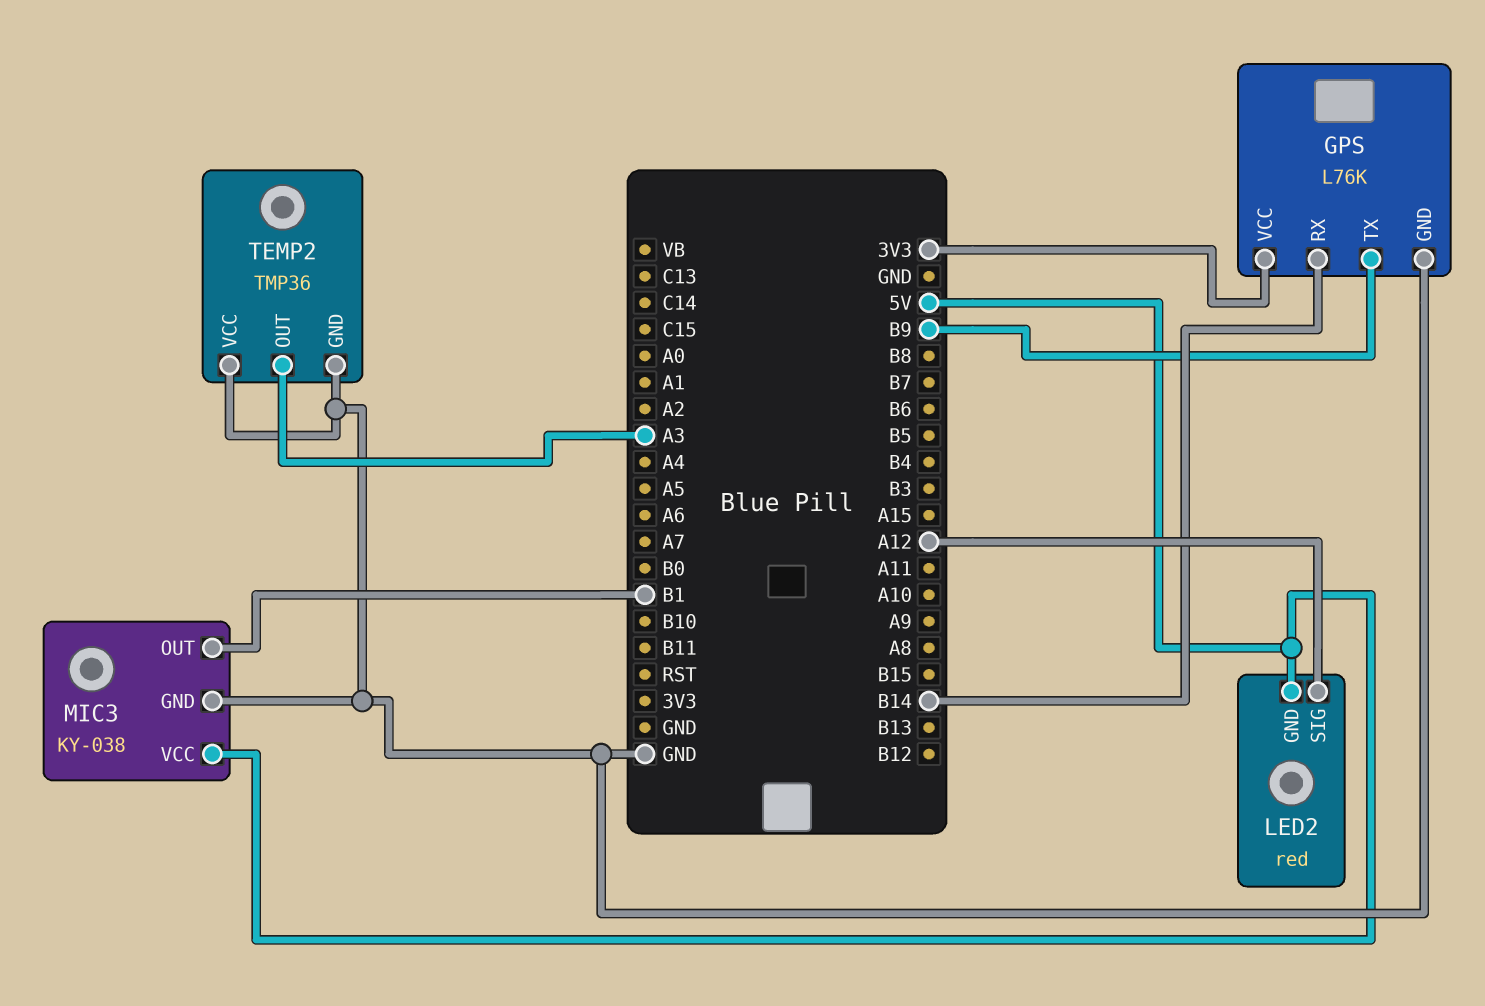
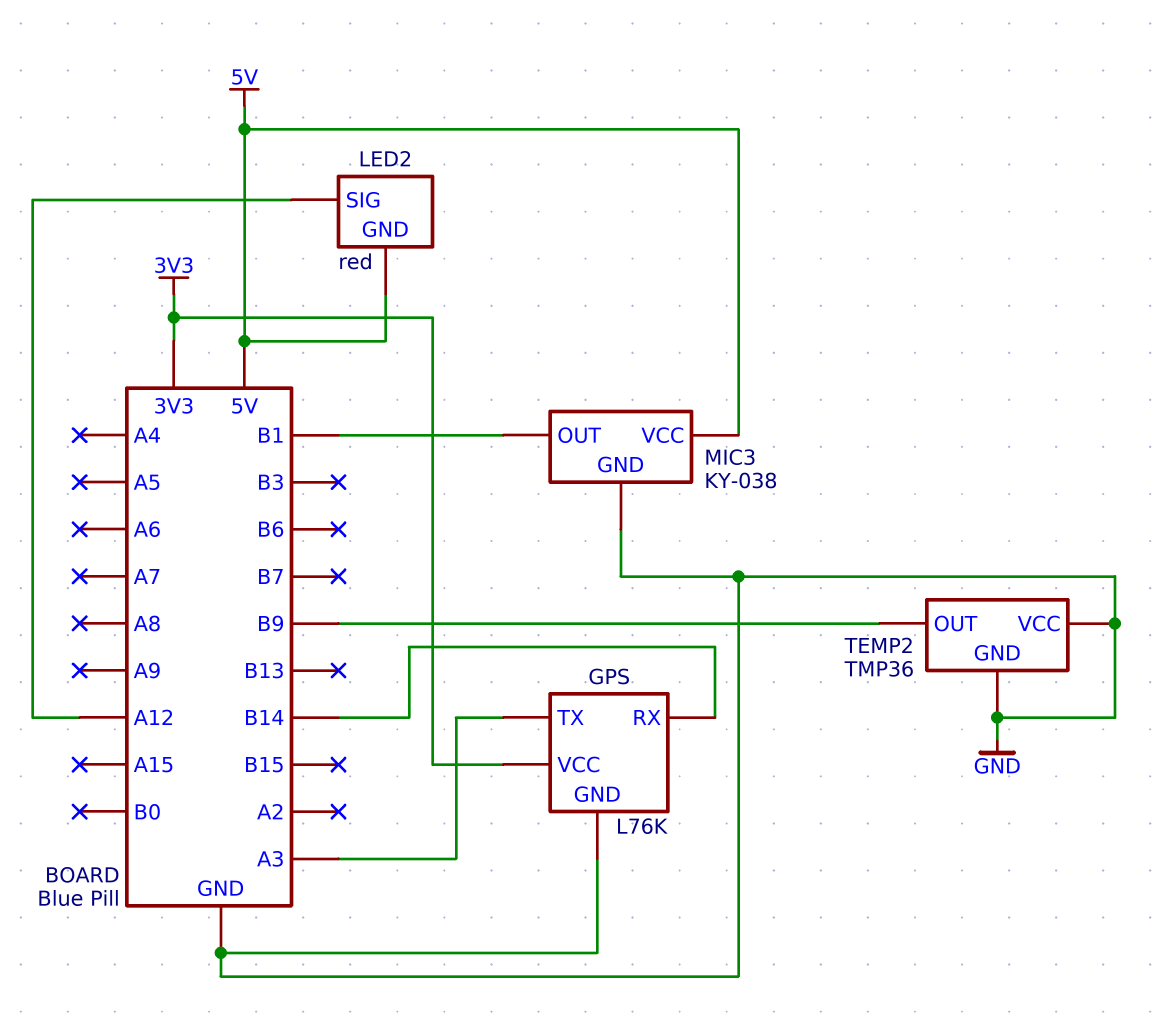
GPS pin TX: B9 -> A3
TEMP2 pin OUT: A3 -> B9

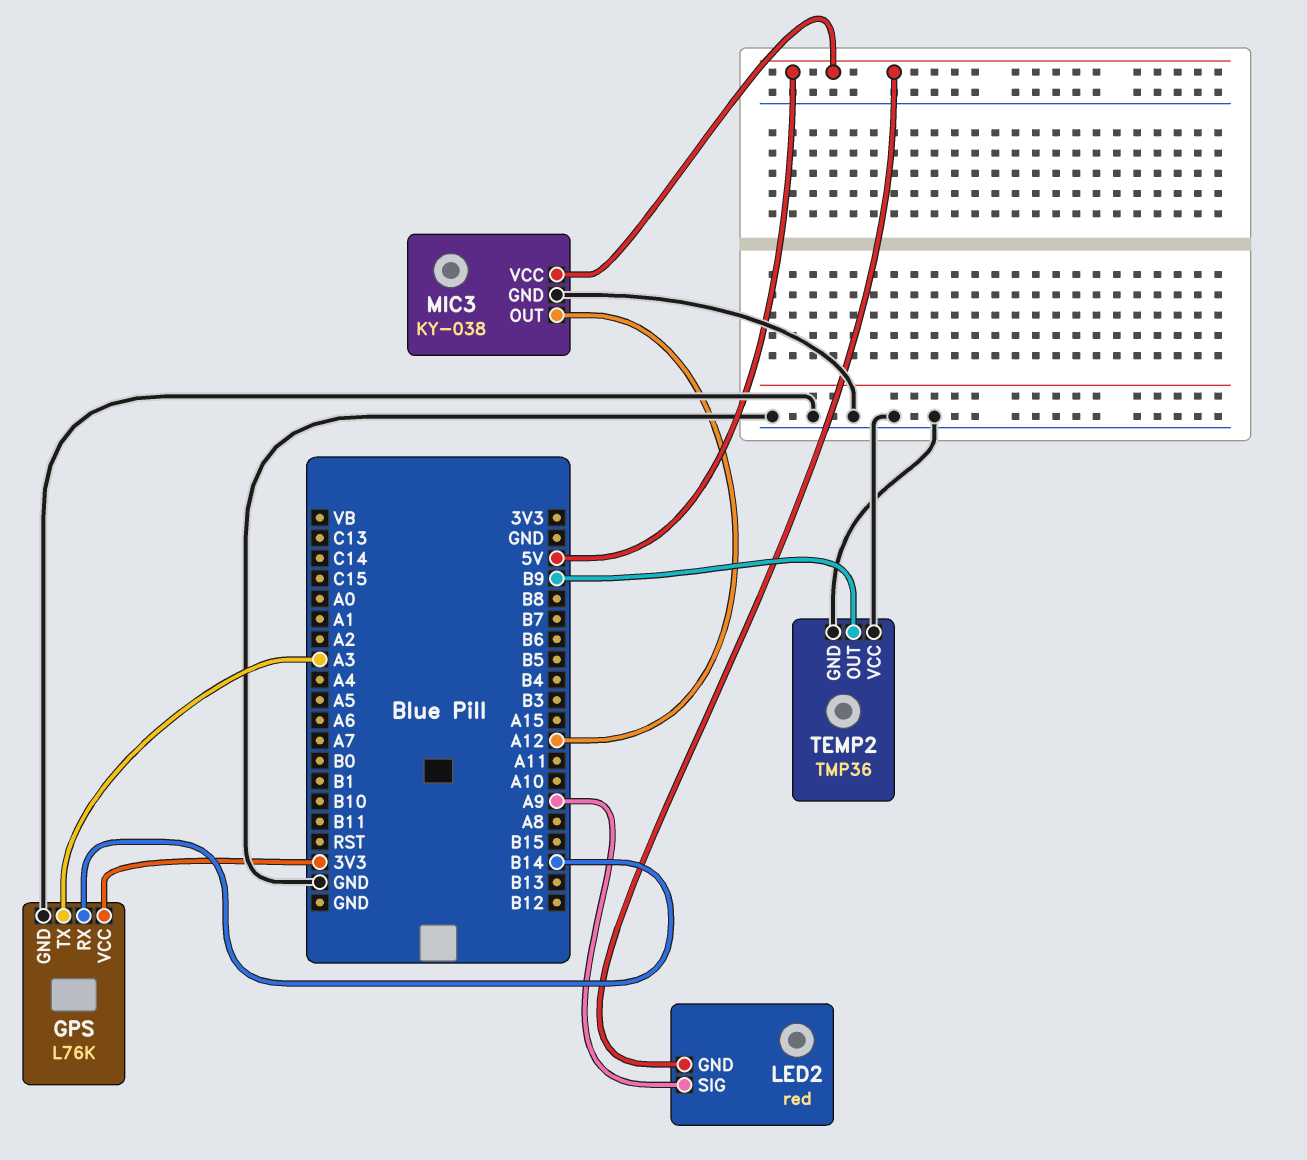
LED2 pin SIG: A12 -> A9
MIC3 pin OUT: B1 -> A12

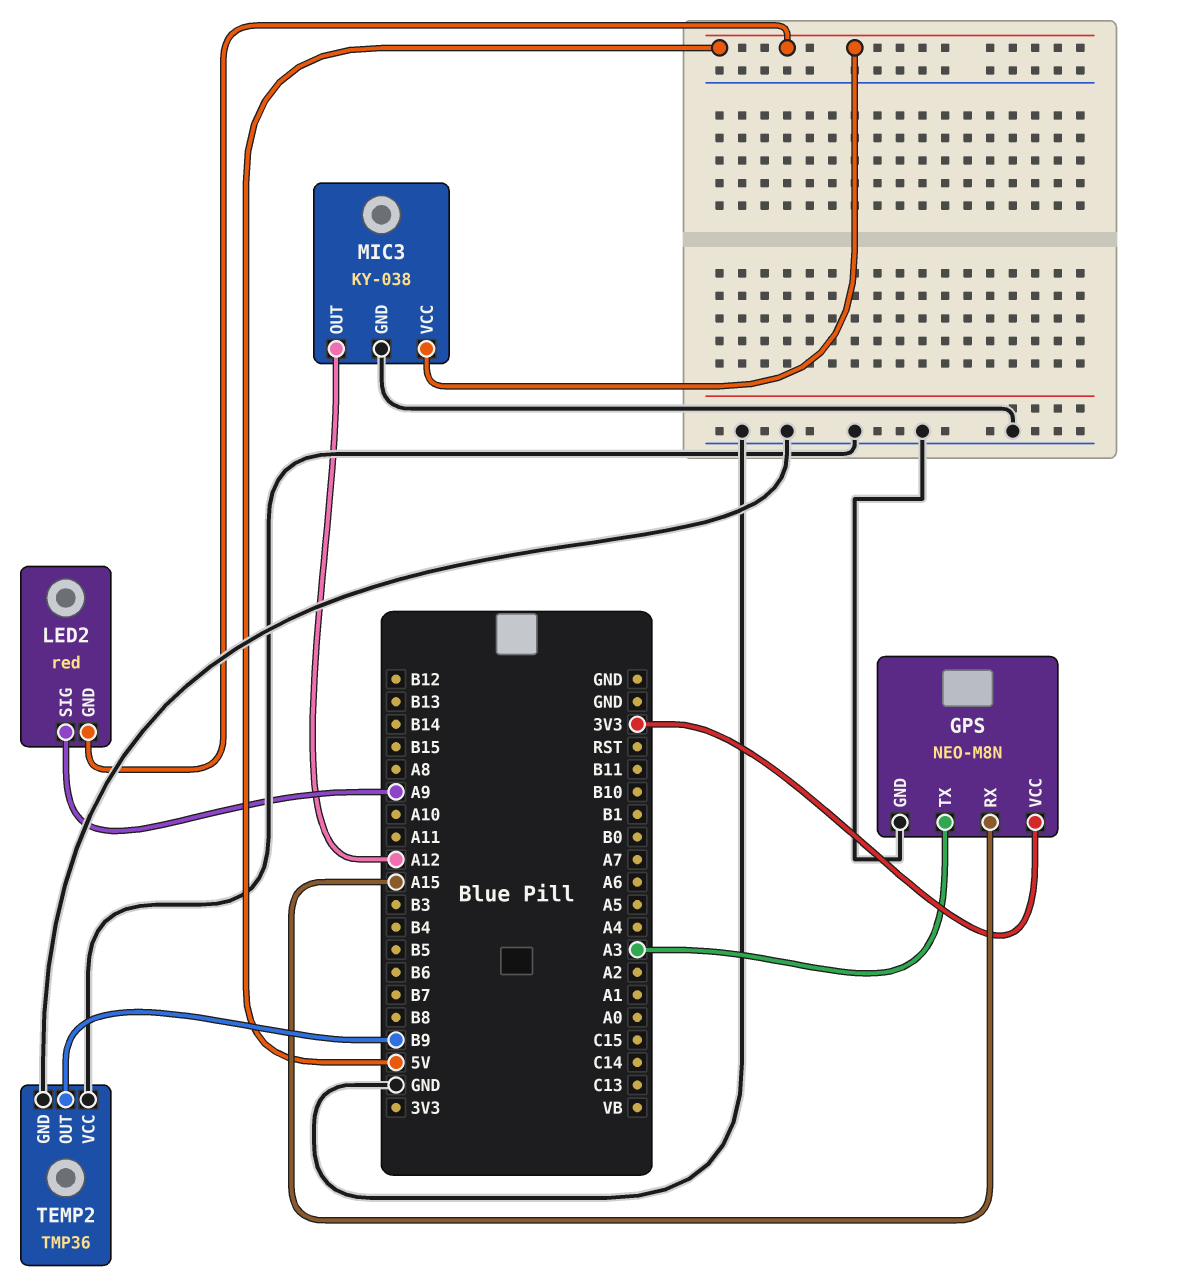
GPS: L76K -> NEO-M8N
GPS pin RX: B14 -> A15

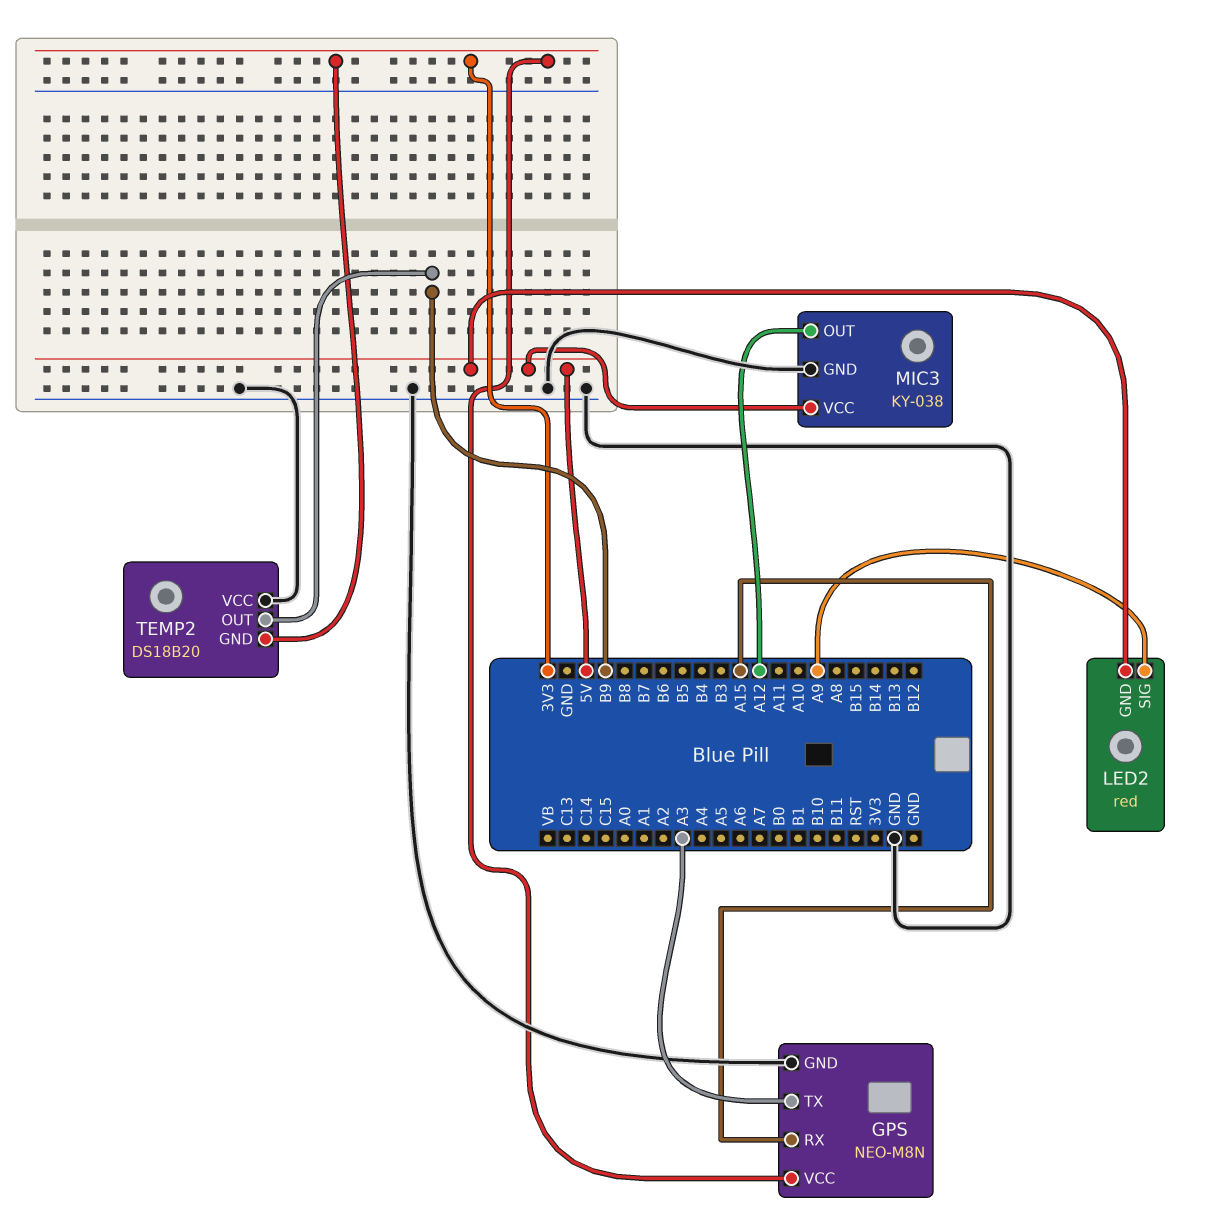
TEMP2: TMP36 -> DS18B20
TEMP2 pin GND: GND -> 3V3

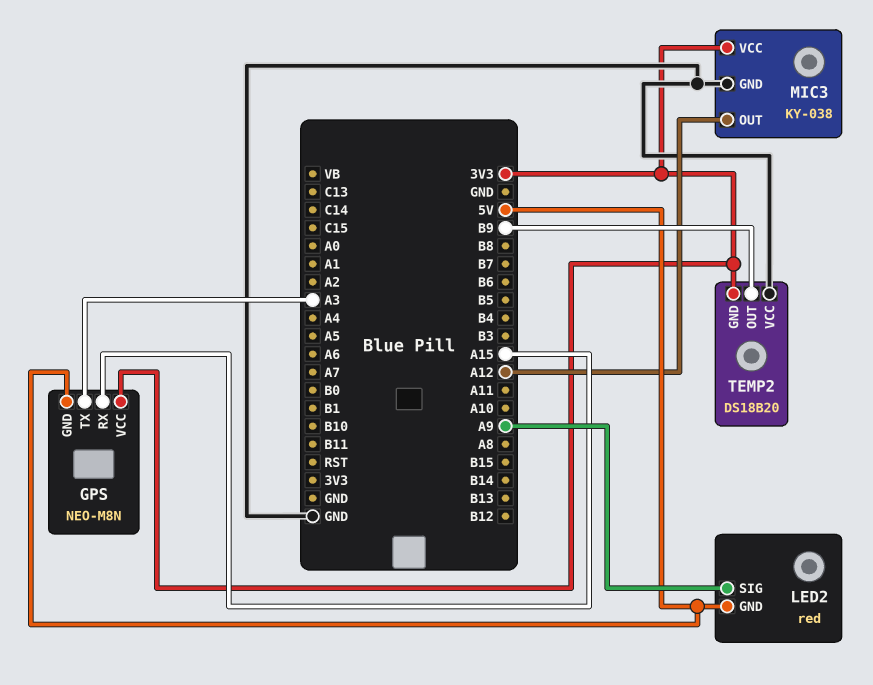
GPS pin GND: GND -> 5V
MIC3 pin VCC: 5V -> 3V3

